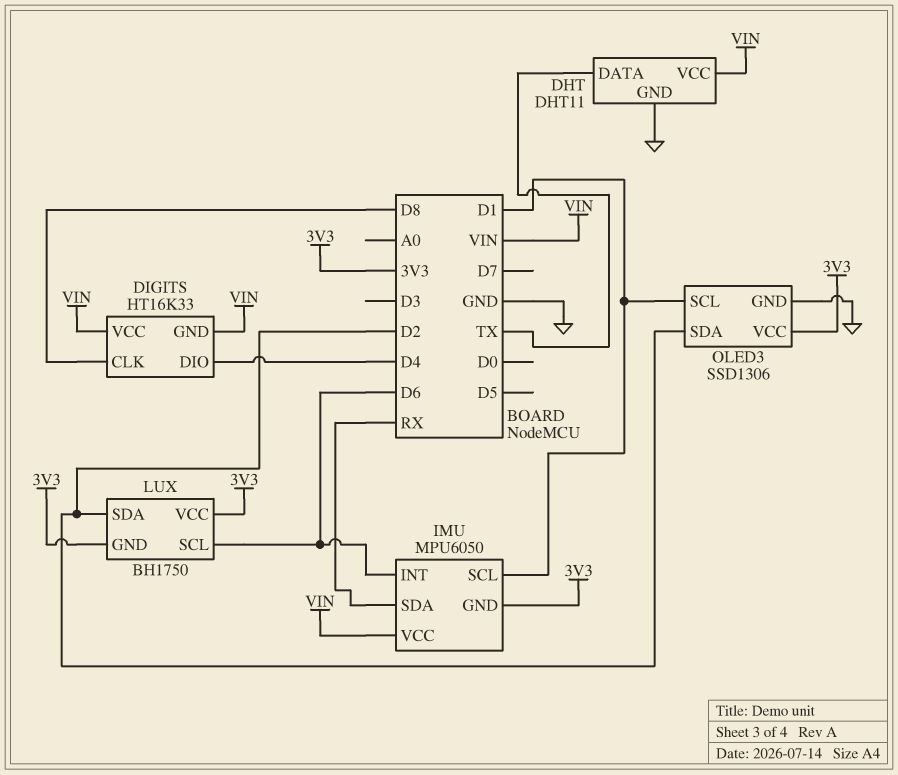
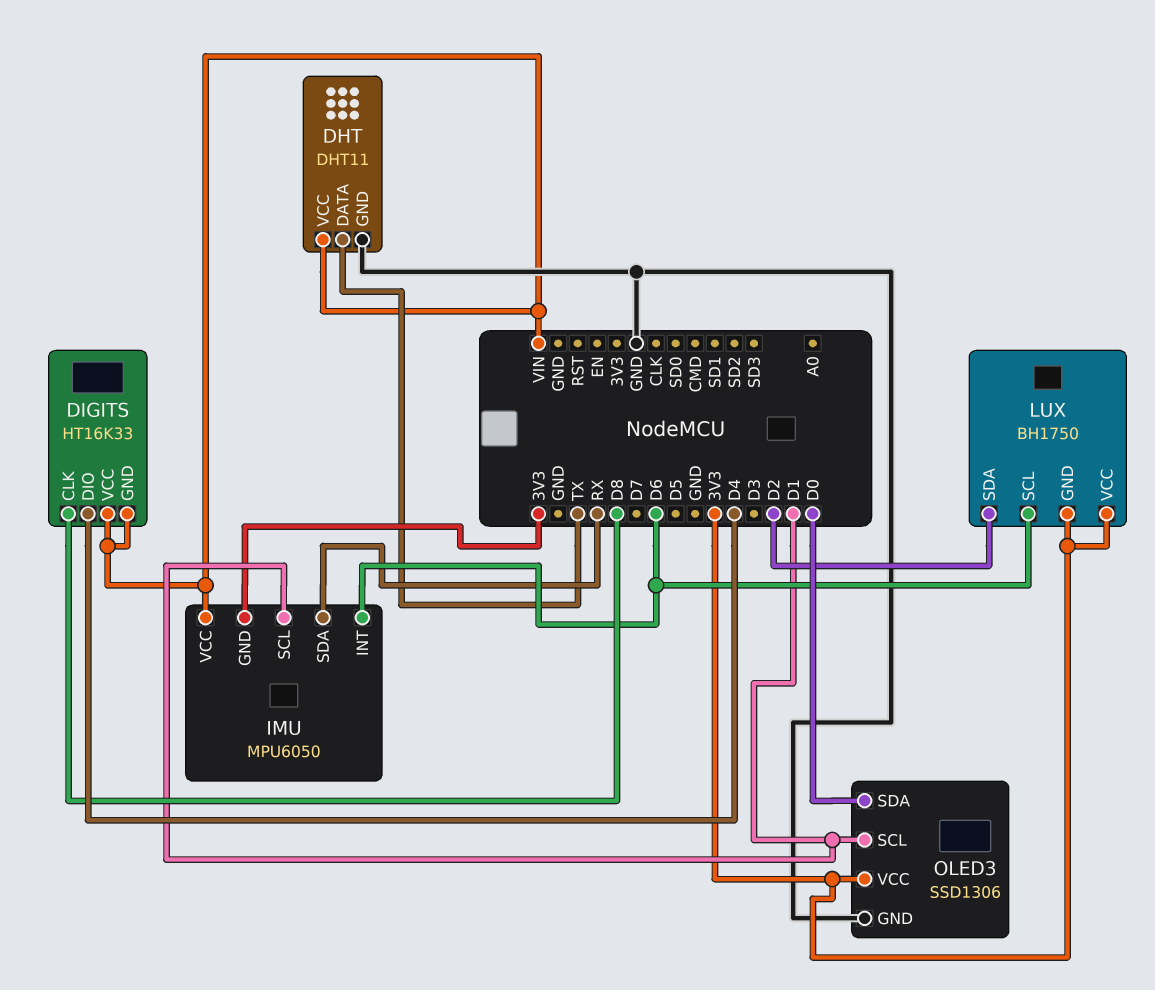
OLED3 pin SDA: D2 -> D0

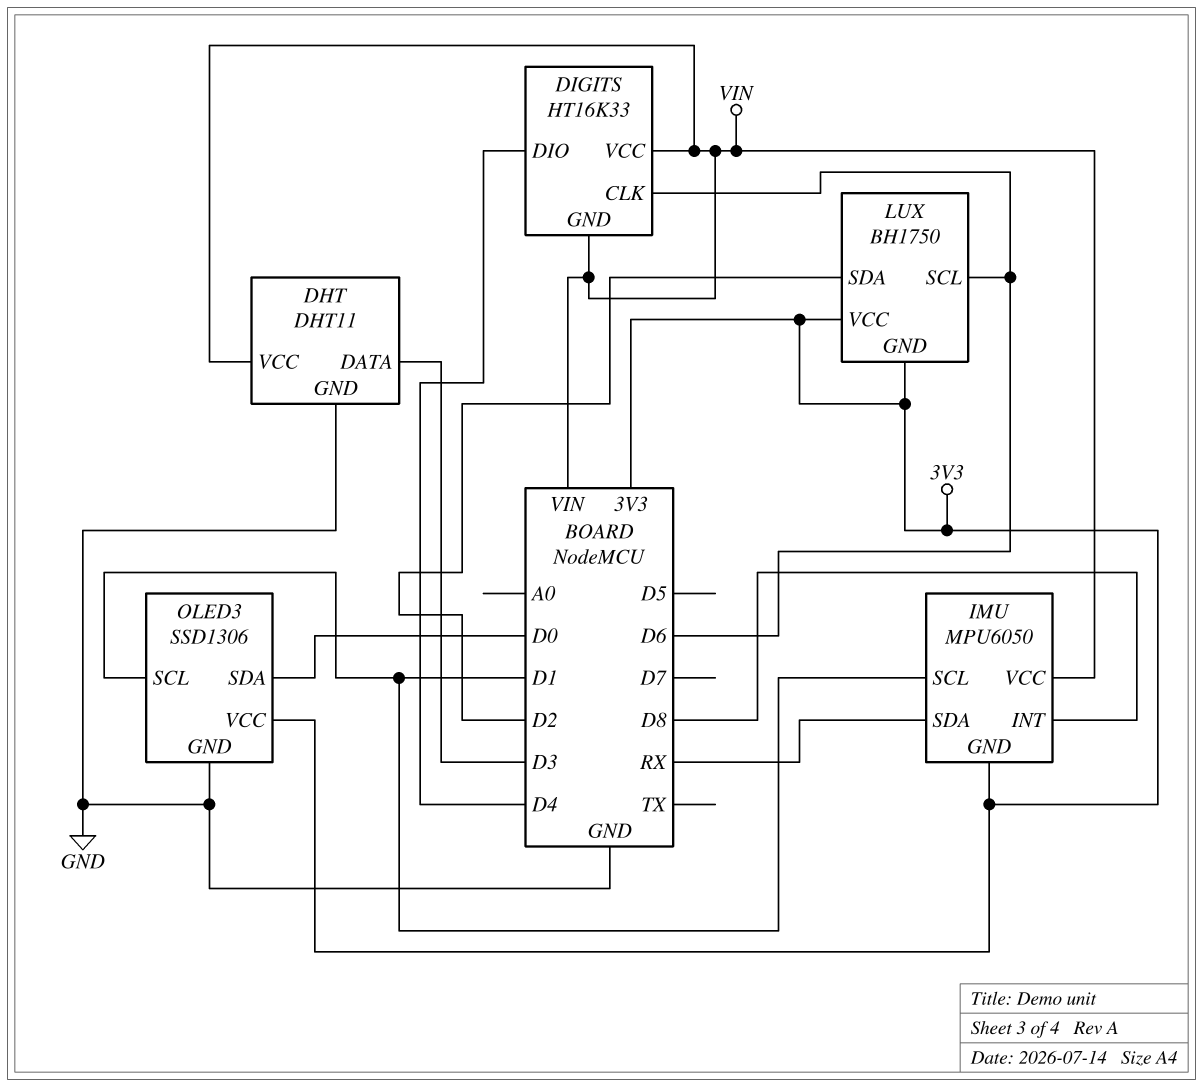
DHT pin DATA: TX -> D3
DIGITS pin CLK: D8 -> D6
IMU pin INT: D6 -> D8

